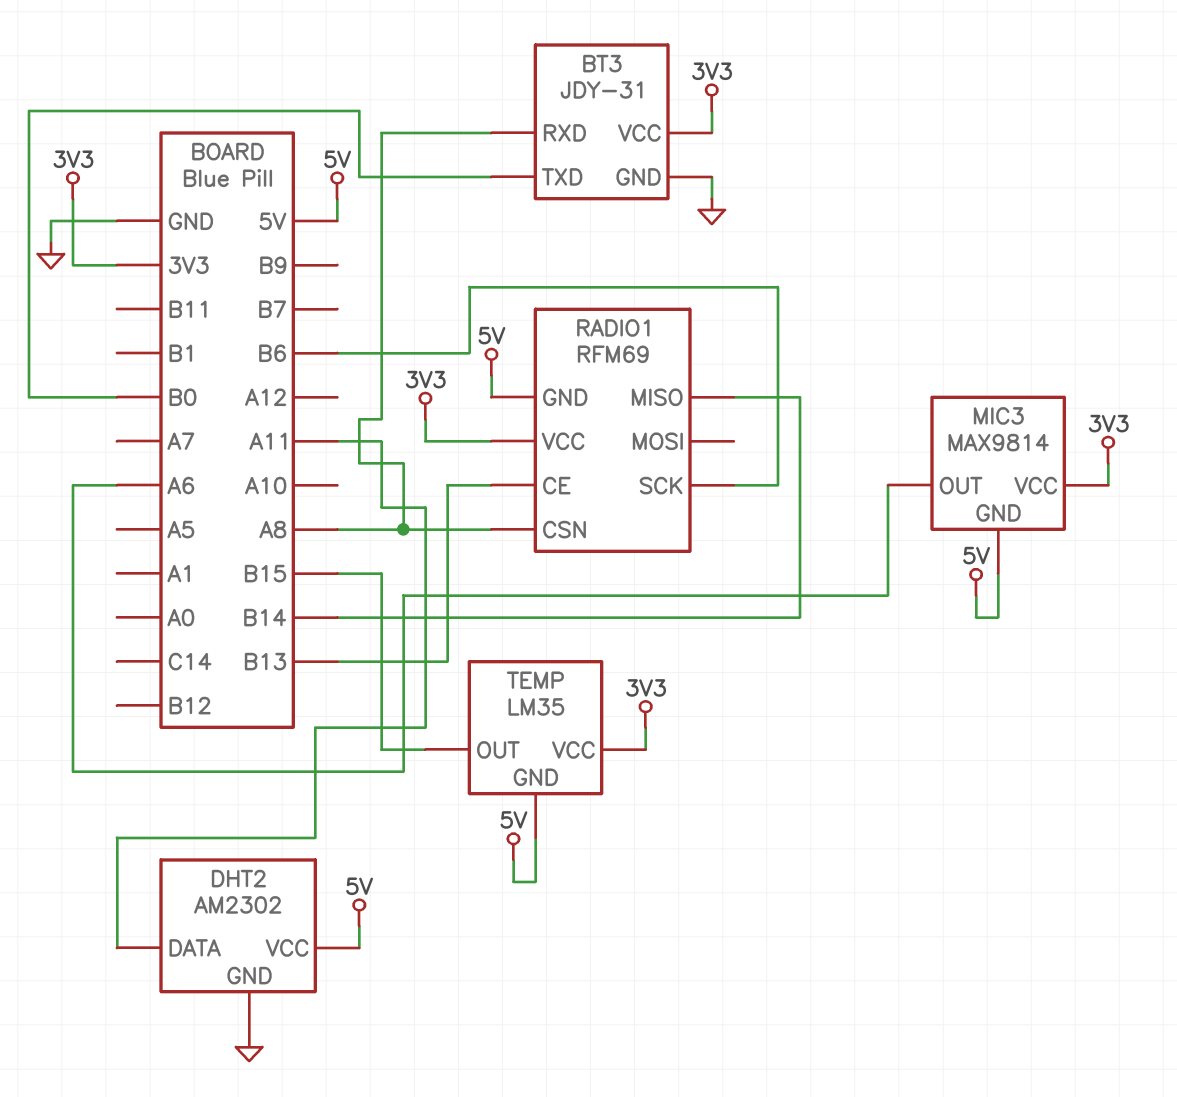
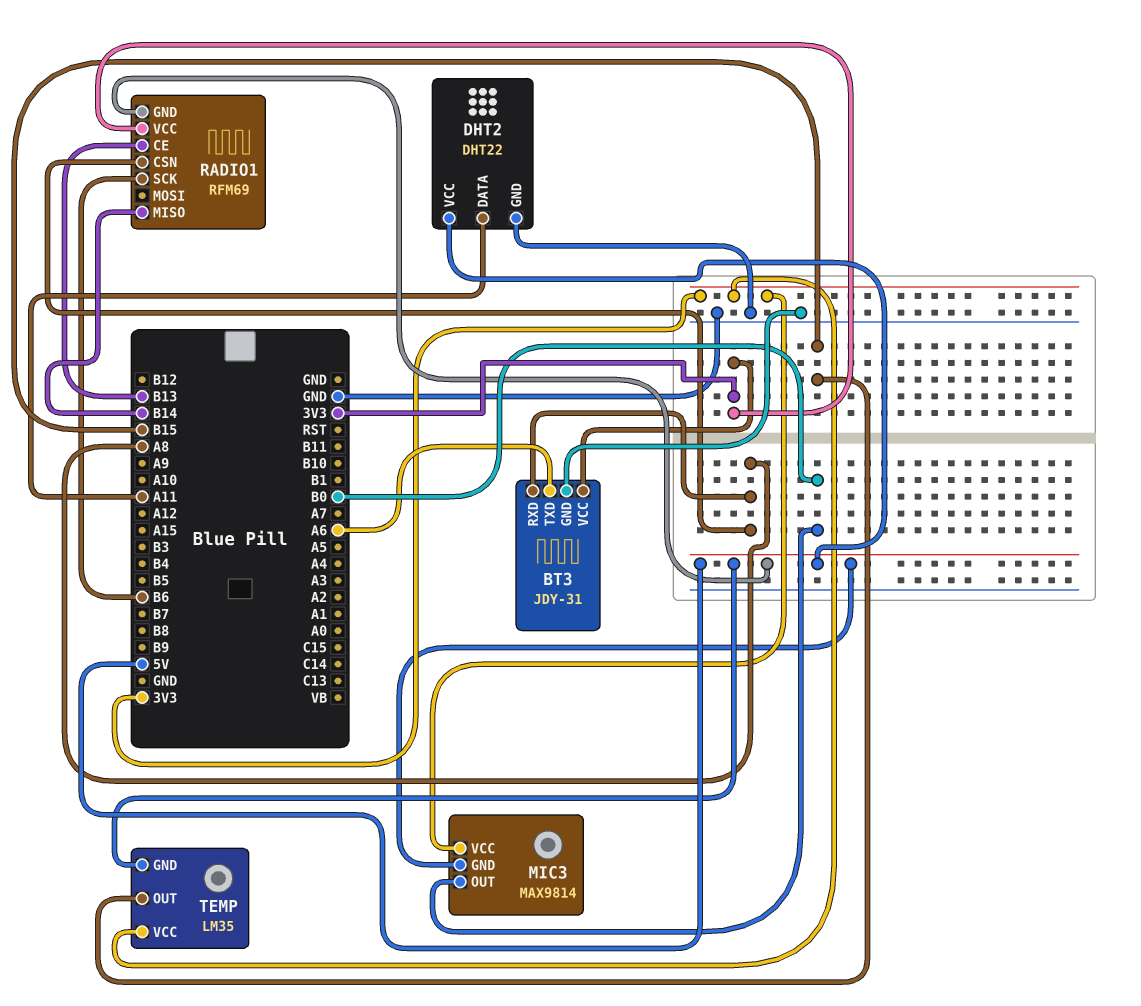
BT3 pin TXD: B0 -> A6
DHT2: AM2302 -> DHT22
MIC3 pin OUT: A6 -> B0

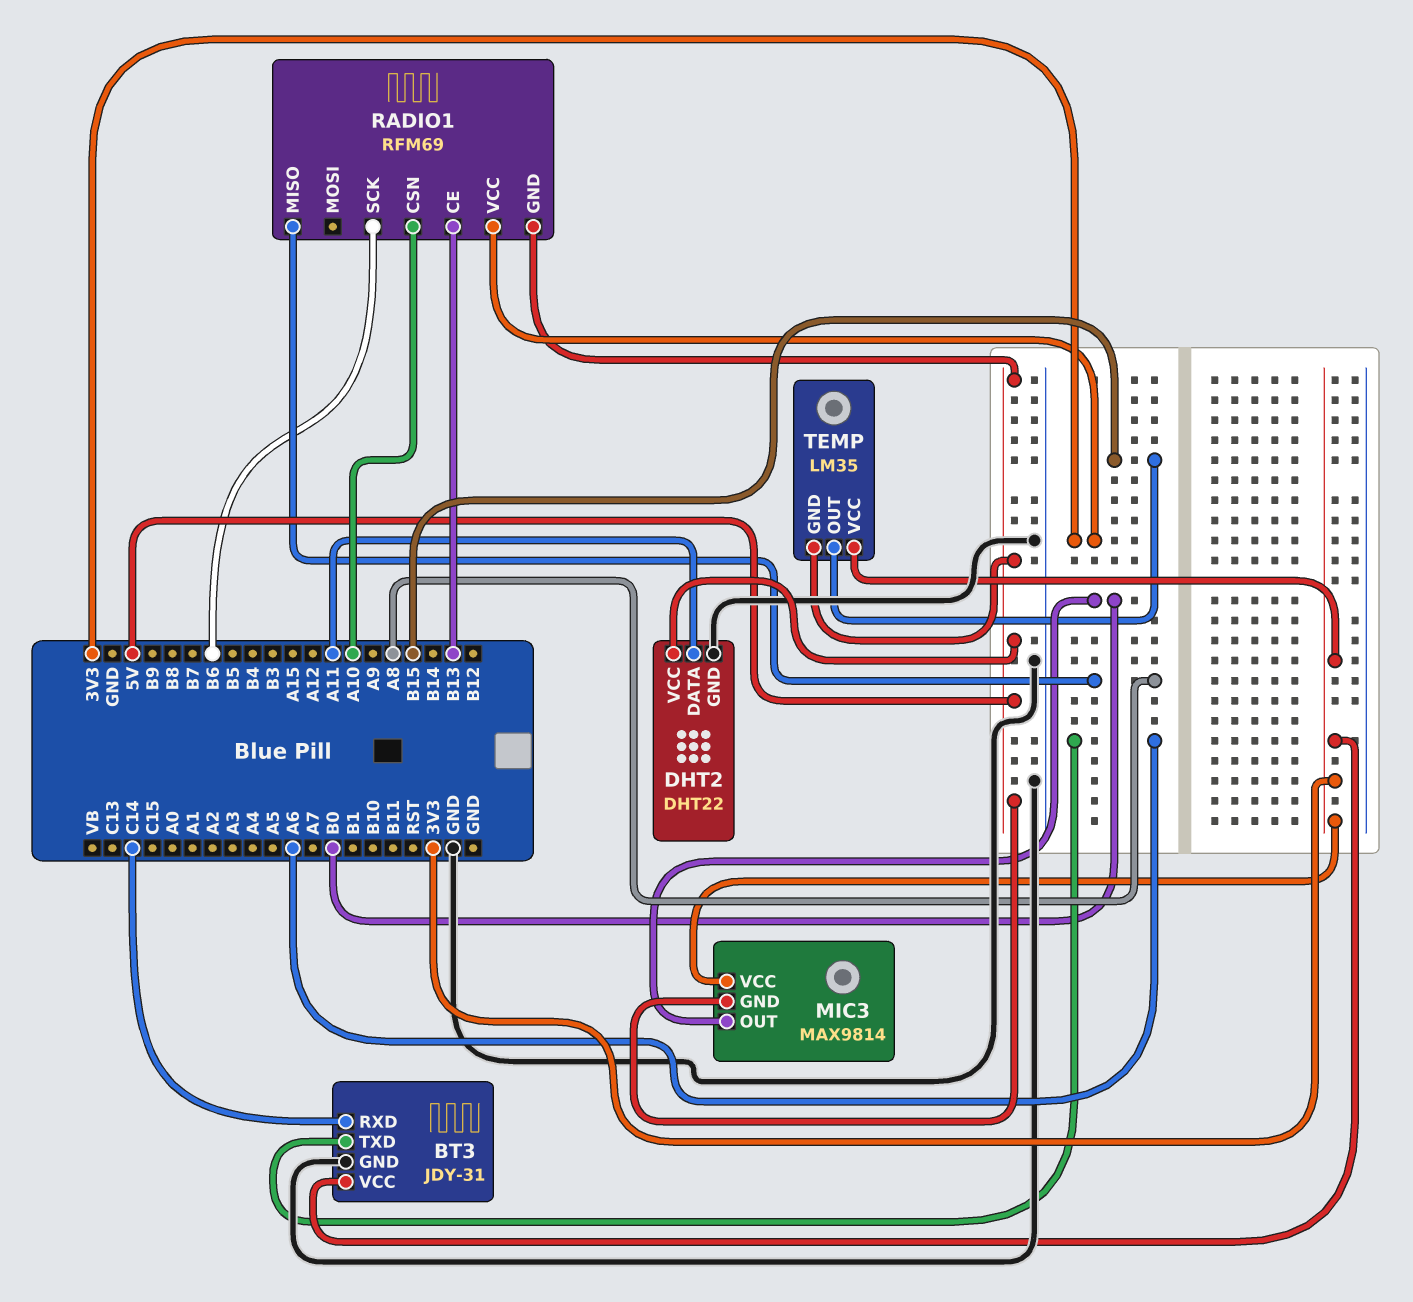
BT3 pin RXD: A8 -> C14
RADIO1 pin CSN: A8 -> A10
RADIO1 pin MISO: B14 -> A8

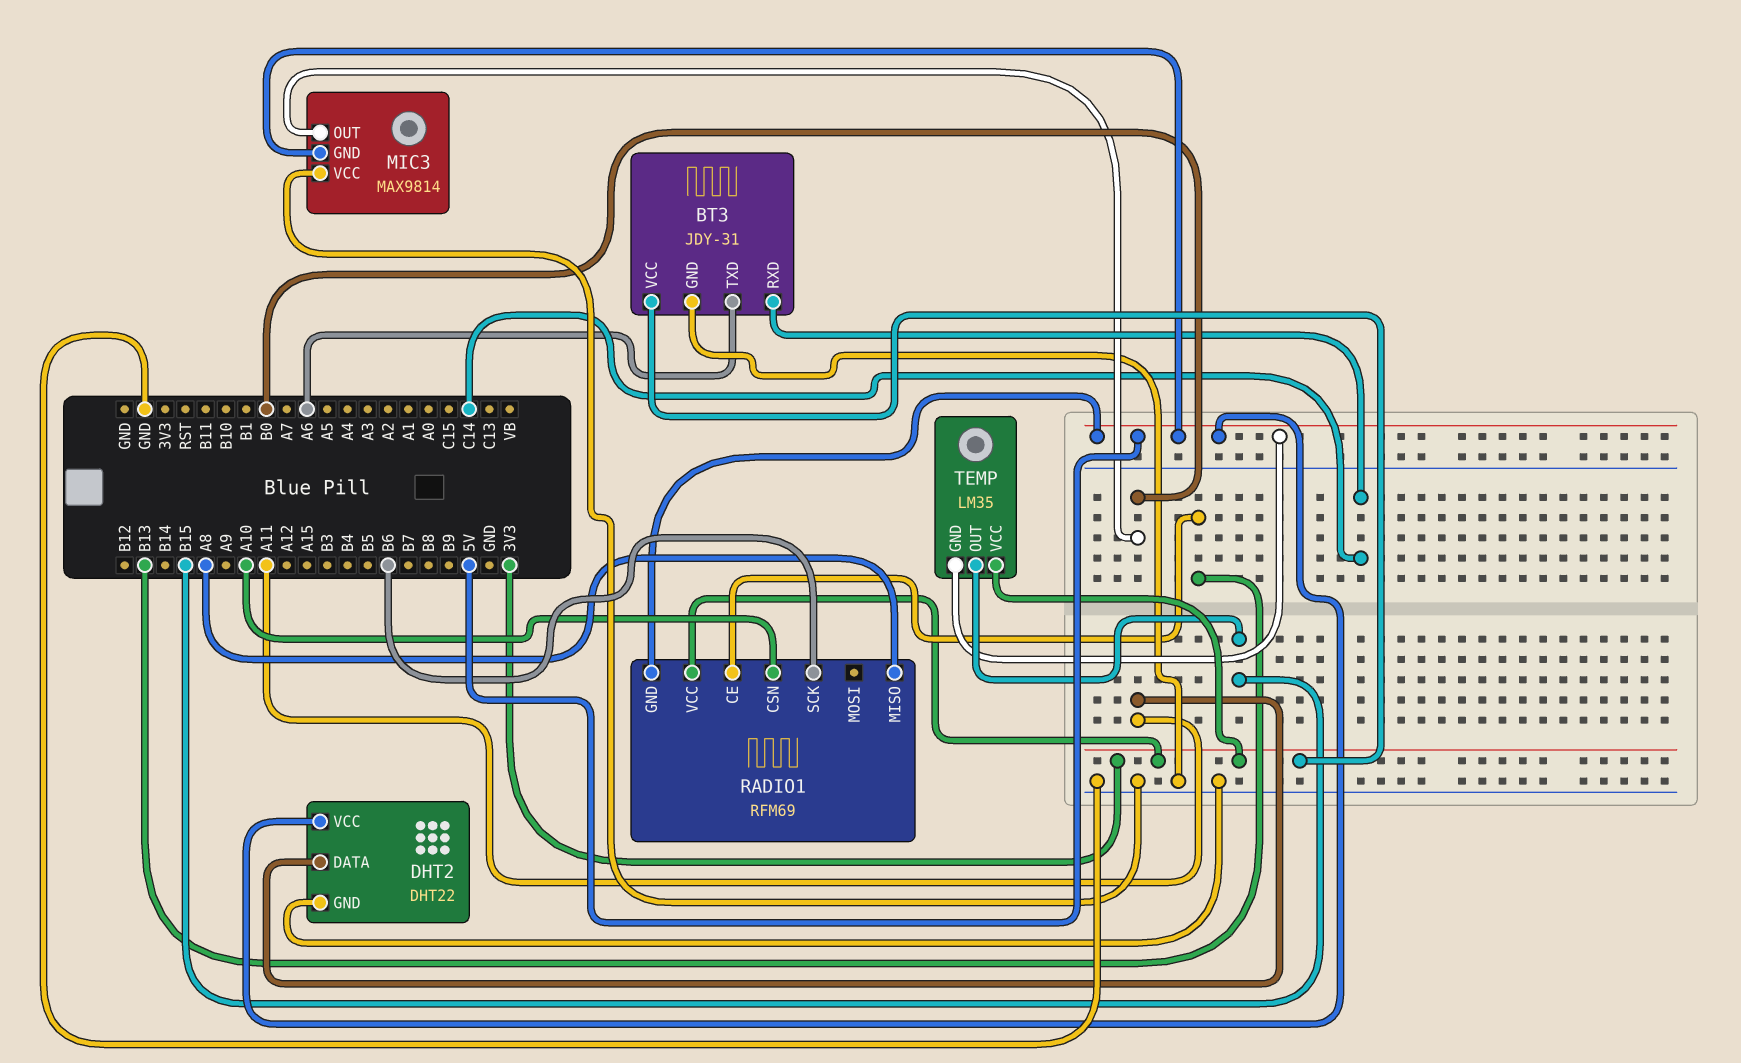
MIC3 pin VCC: 3V3 -> GND

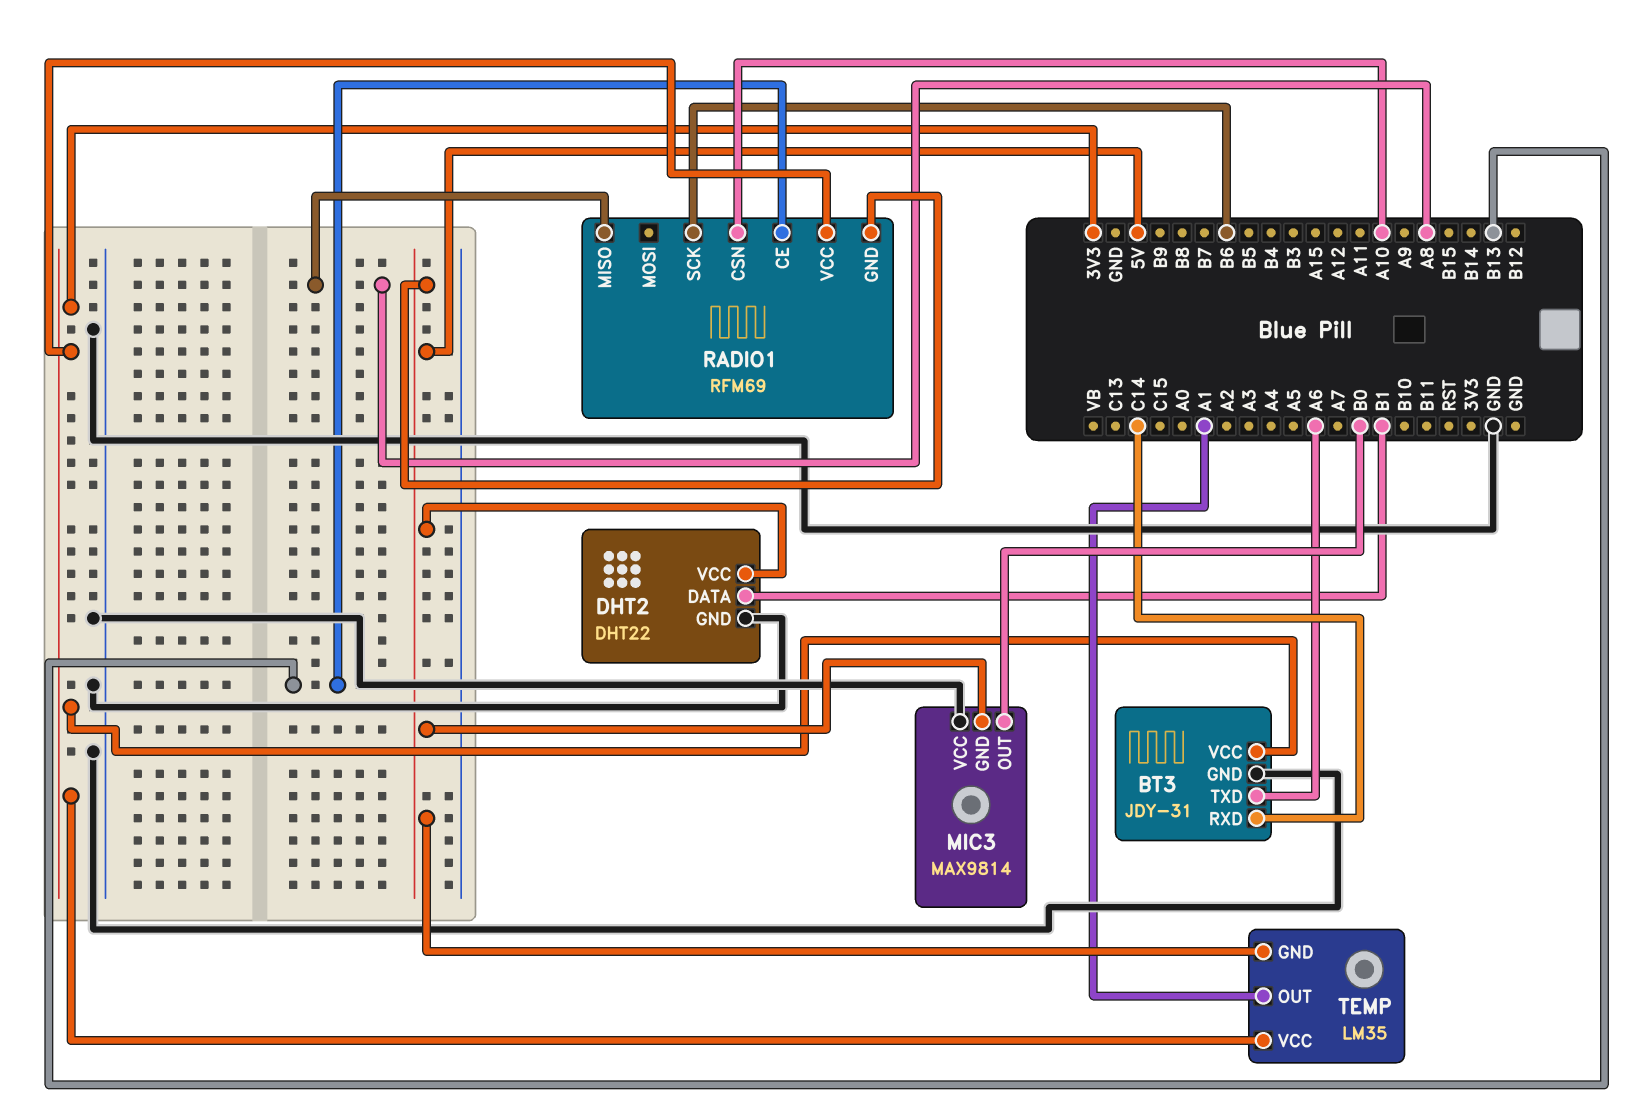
DHT2 pin DATA: A11 -> B1
TEMP pin OUT: B15 -> A1

